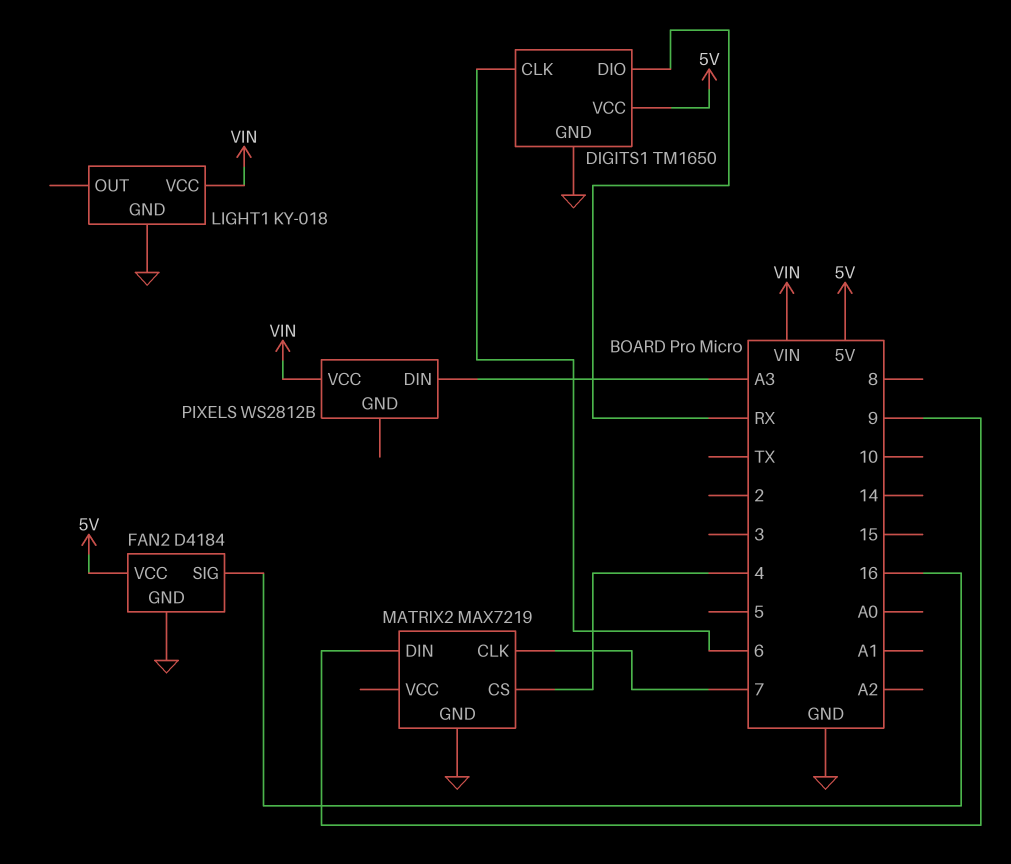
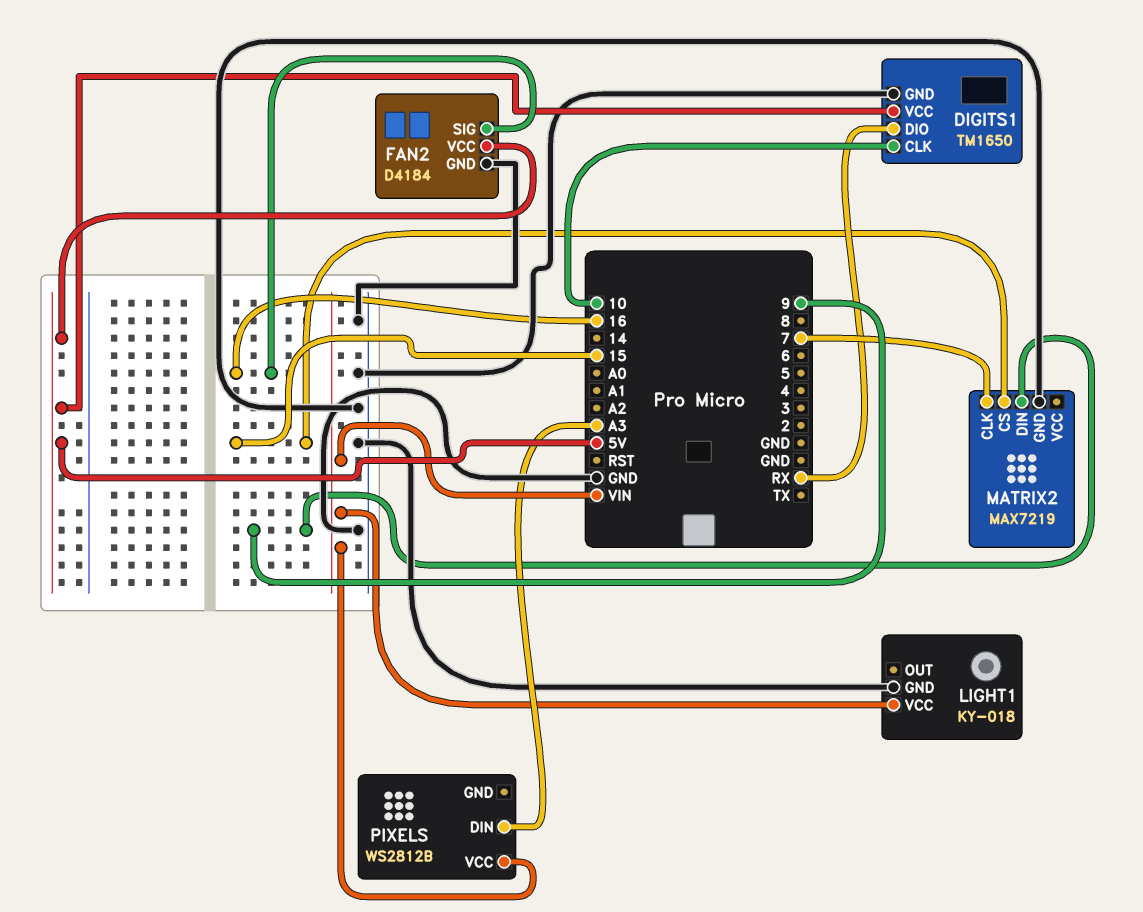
DIGITS1 pin CLK: 6 -> 10
MATRIX2 pin CS: 4 -> 15

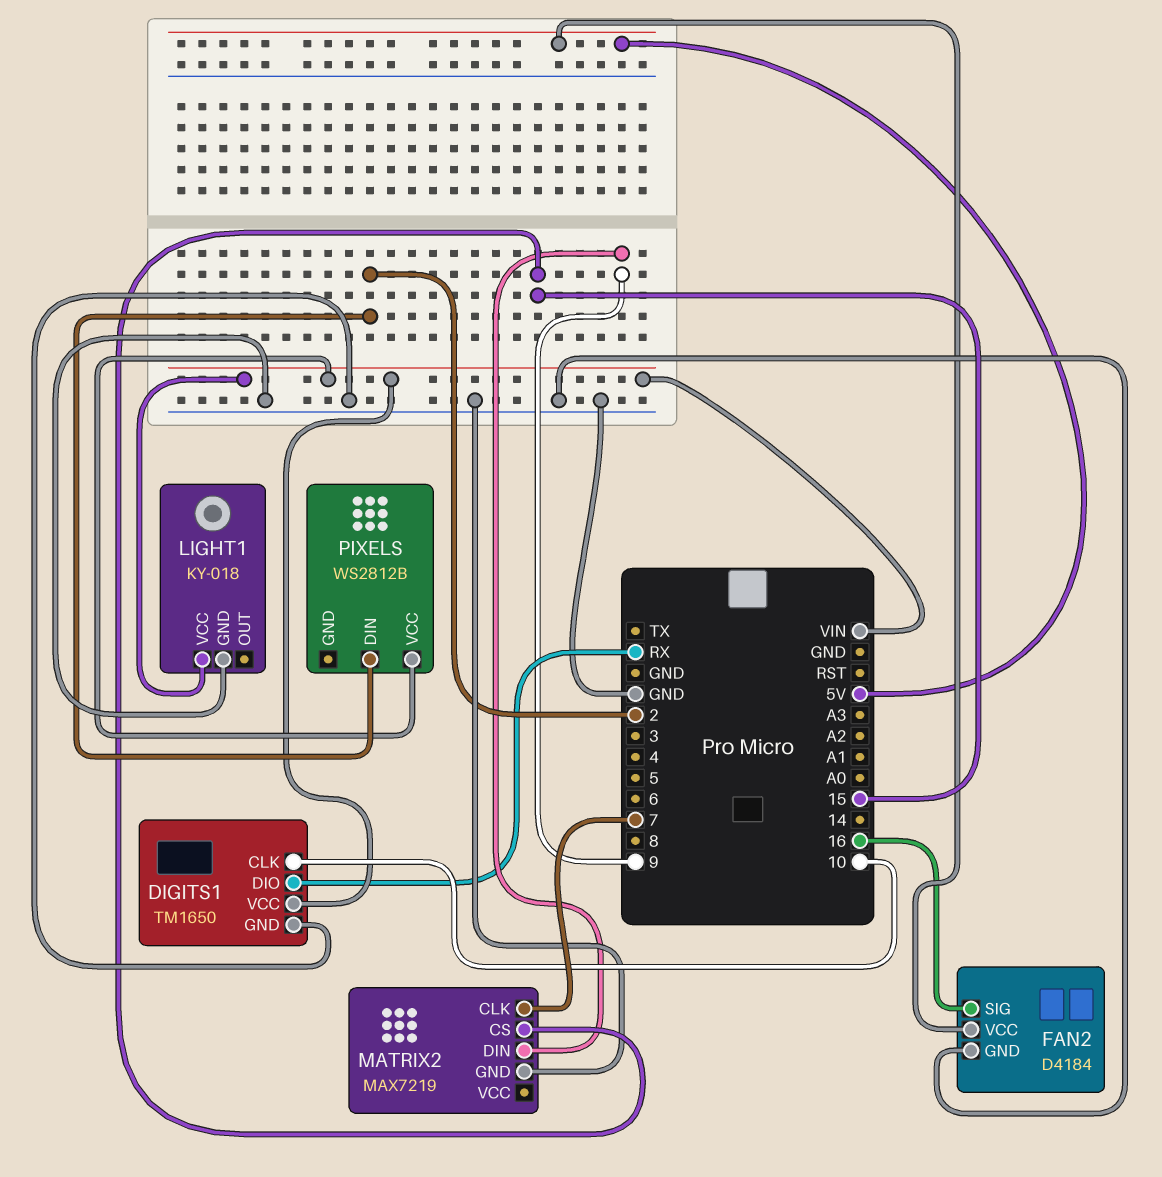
DIGITS1 pin VCC: 5V -> VIN
PIXELS pin DIN: A3 -> 2

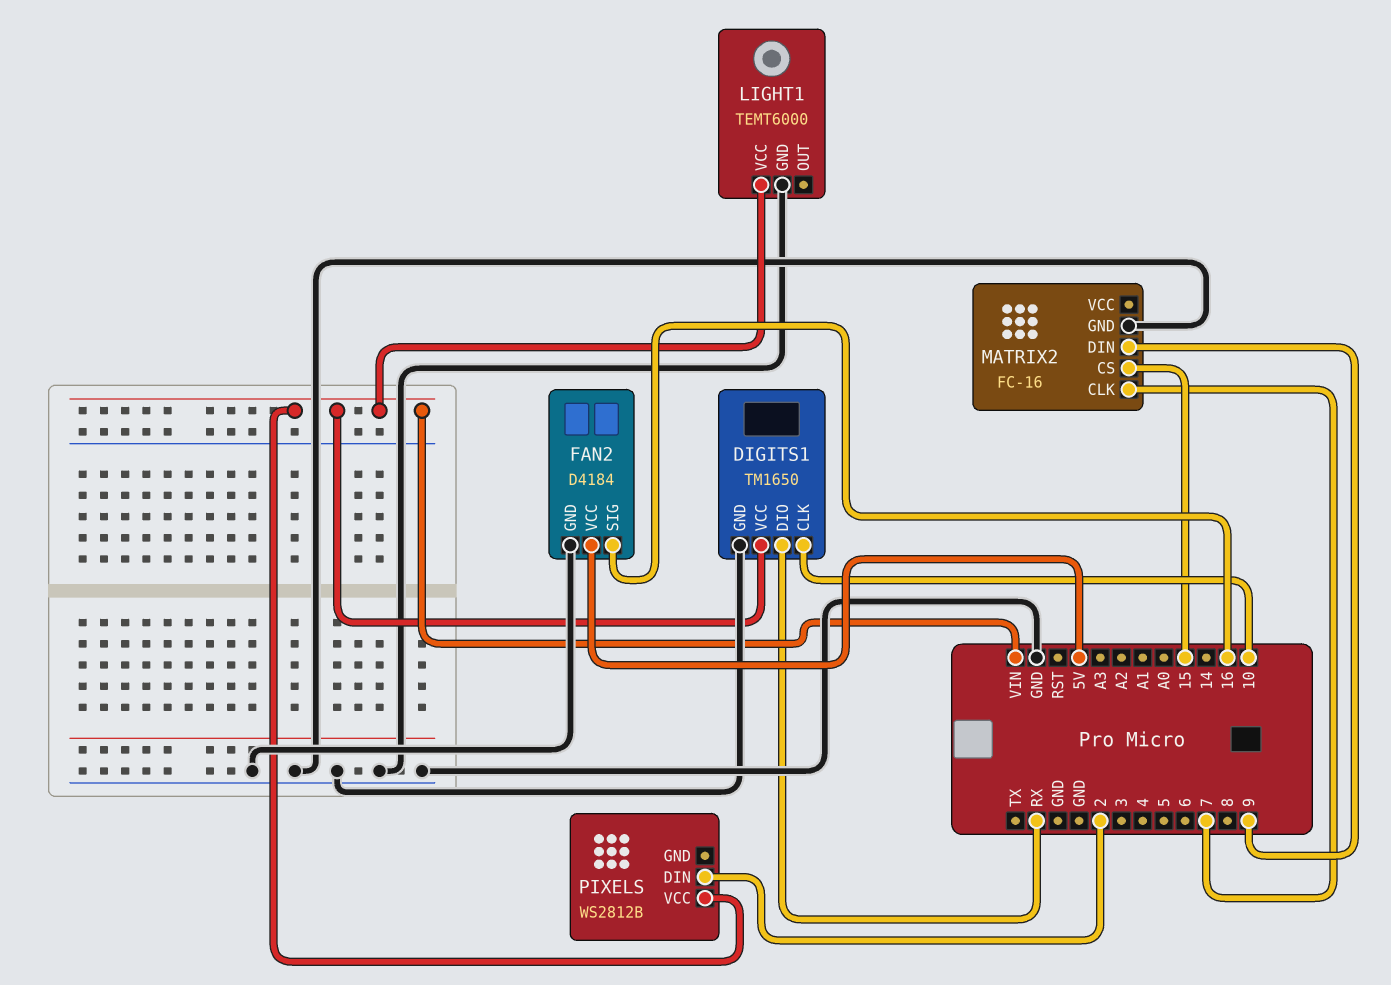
LIGHT1: KY-018 -> TEMT6000
MATRIX2: MAX7219 -> FC-16

